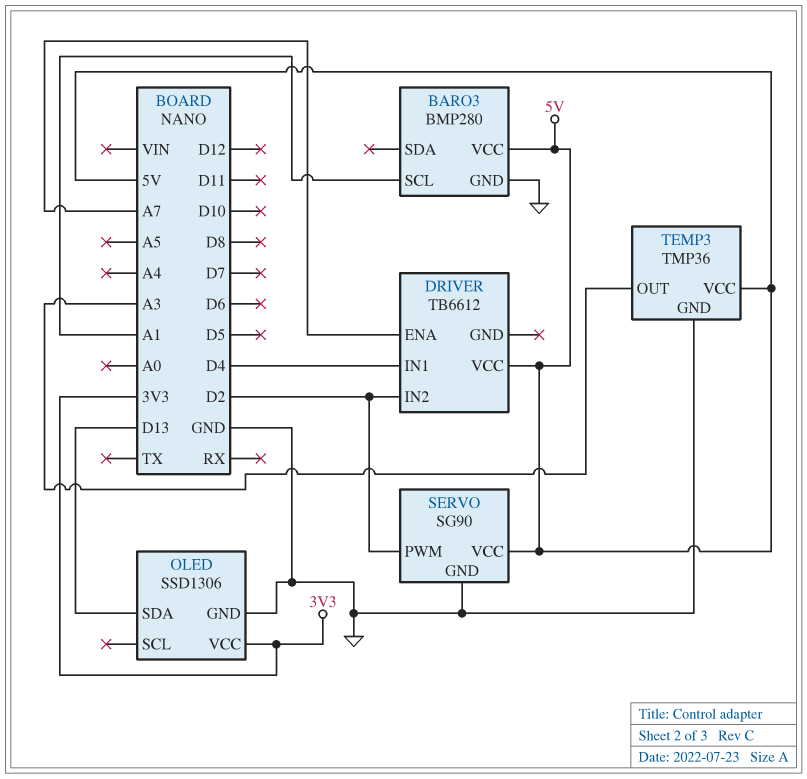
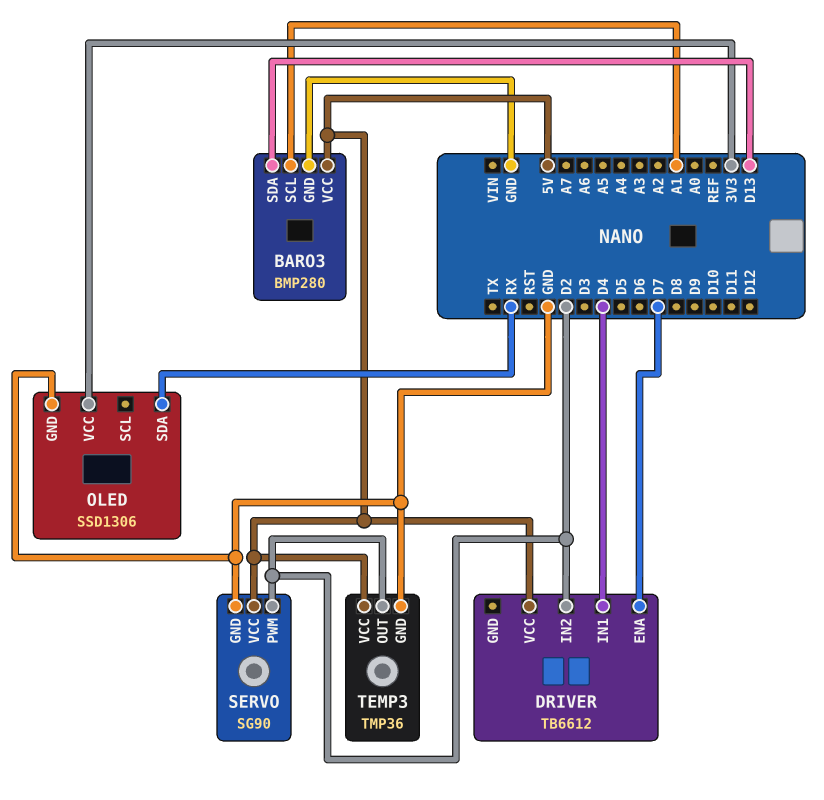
BARO3 pin SDA: none -> D13
DRIVER pin ENA: A7 -> D7
OLED pin SDA: D13 -> RX
TEMP3 pin OUT: A3 -> D2

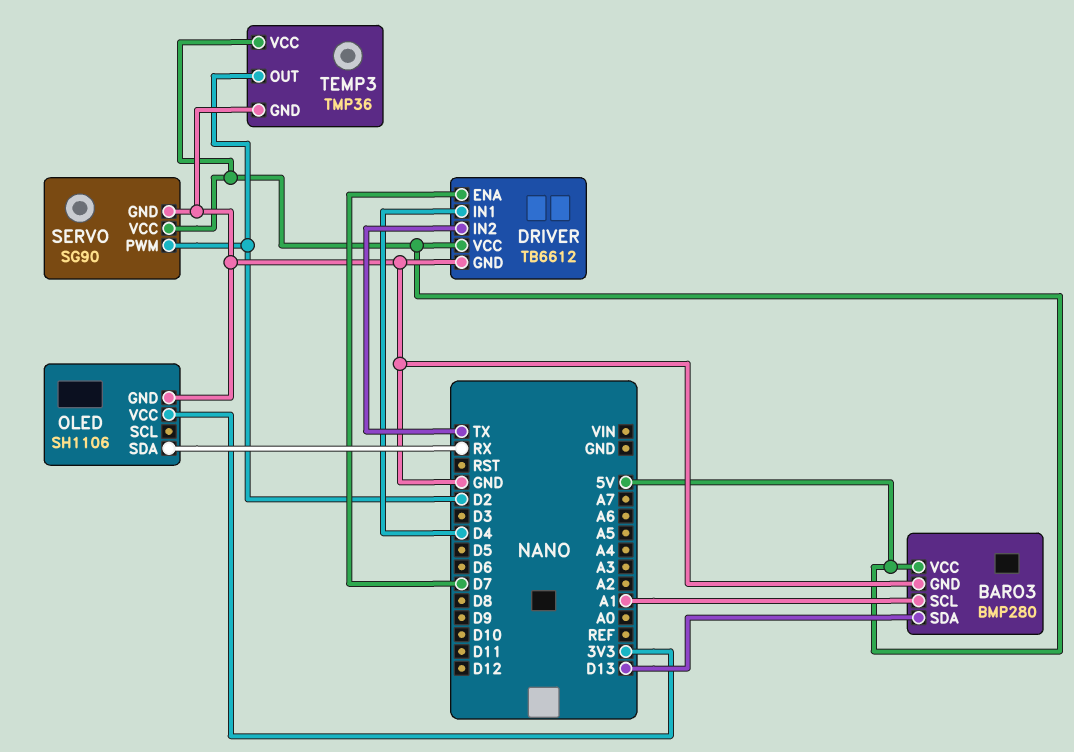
DRIVER pin GND: none -> GND
DRIVER pin IN2: D2 -> TX
OLED: SSD1306 -> SH1106

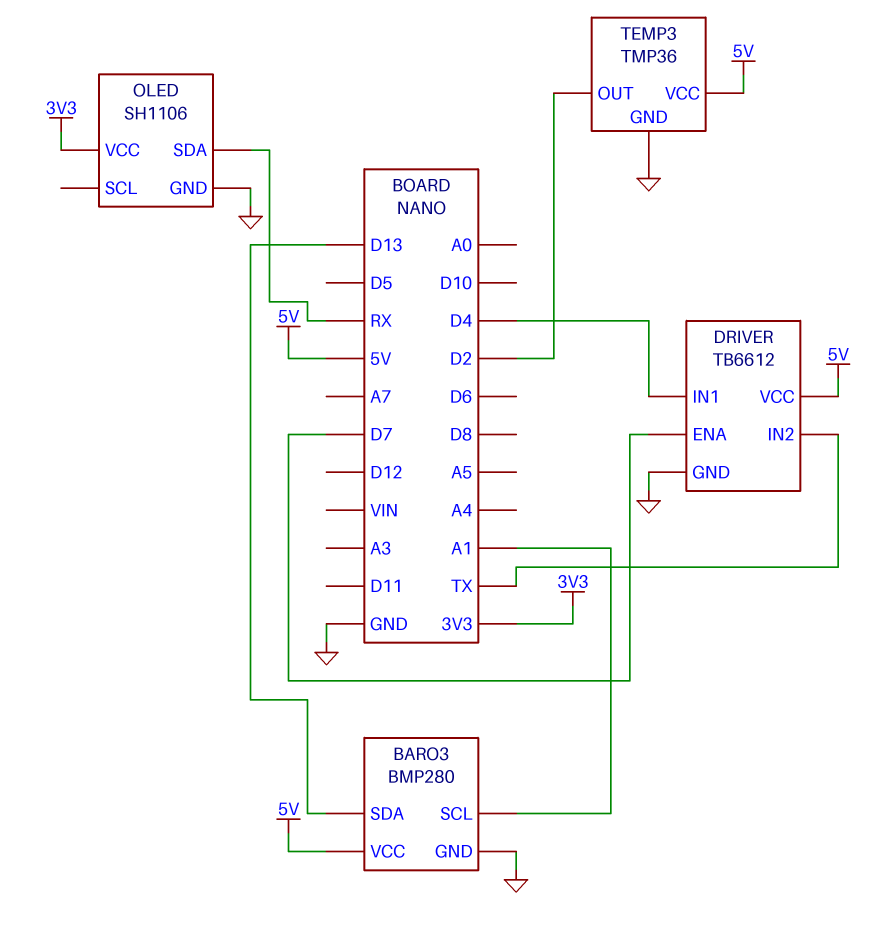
SERVO: SG90 -> none
SERVO pin GND: GND -> none
SERVO pin PWM: D2 -> none
SERVO pin VCC: 5V -> none

